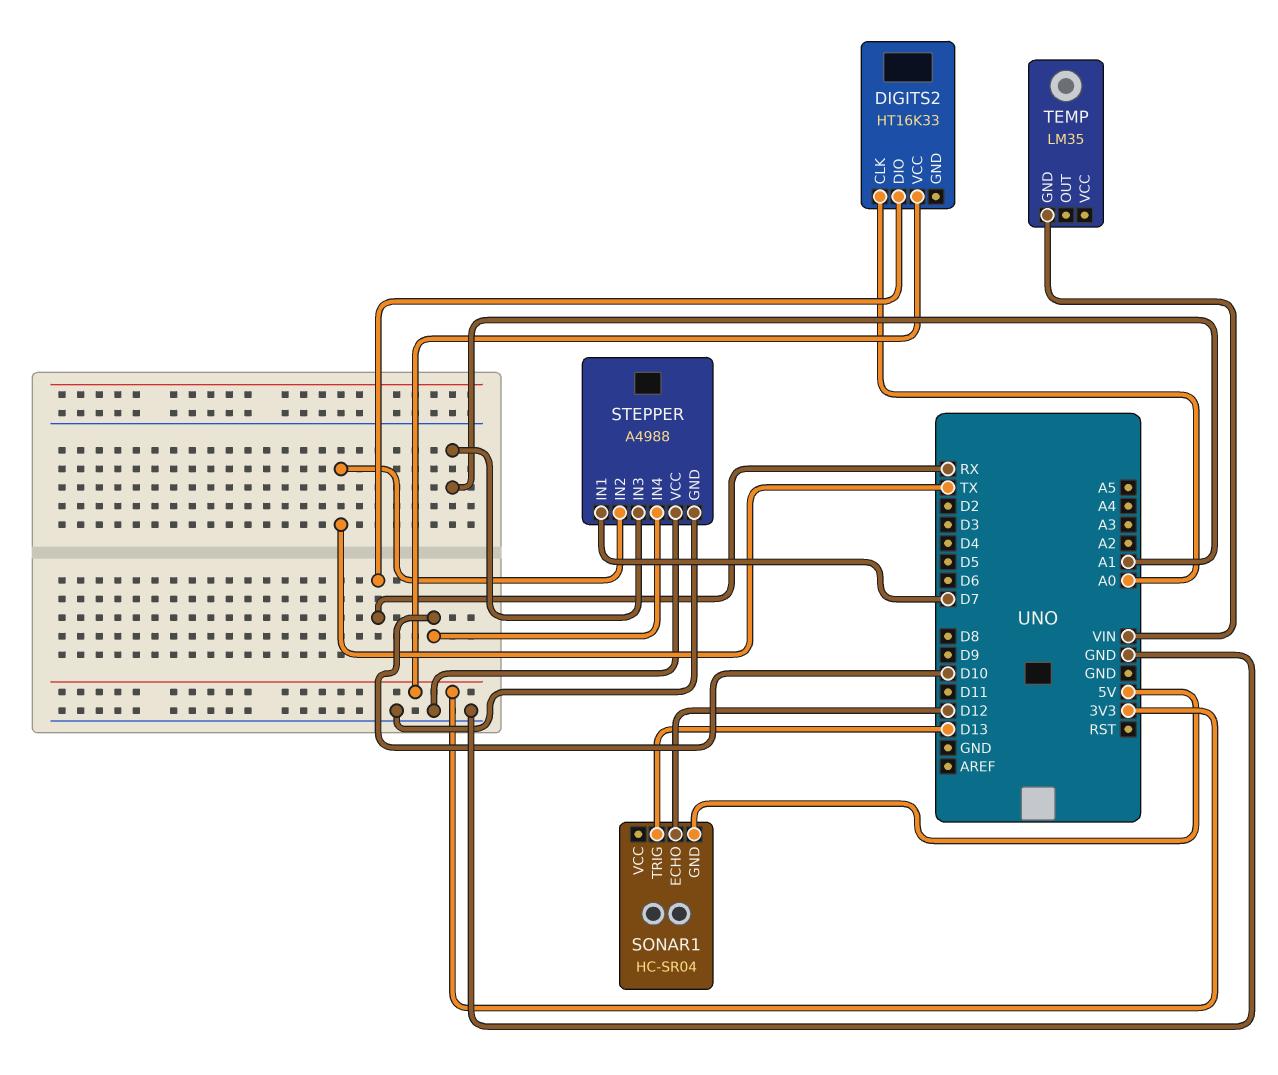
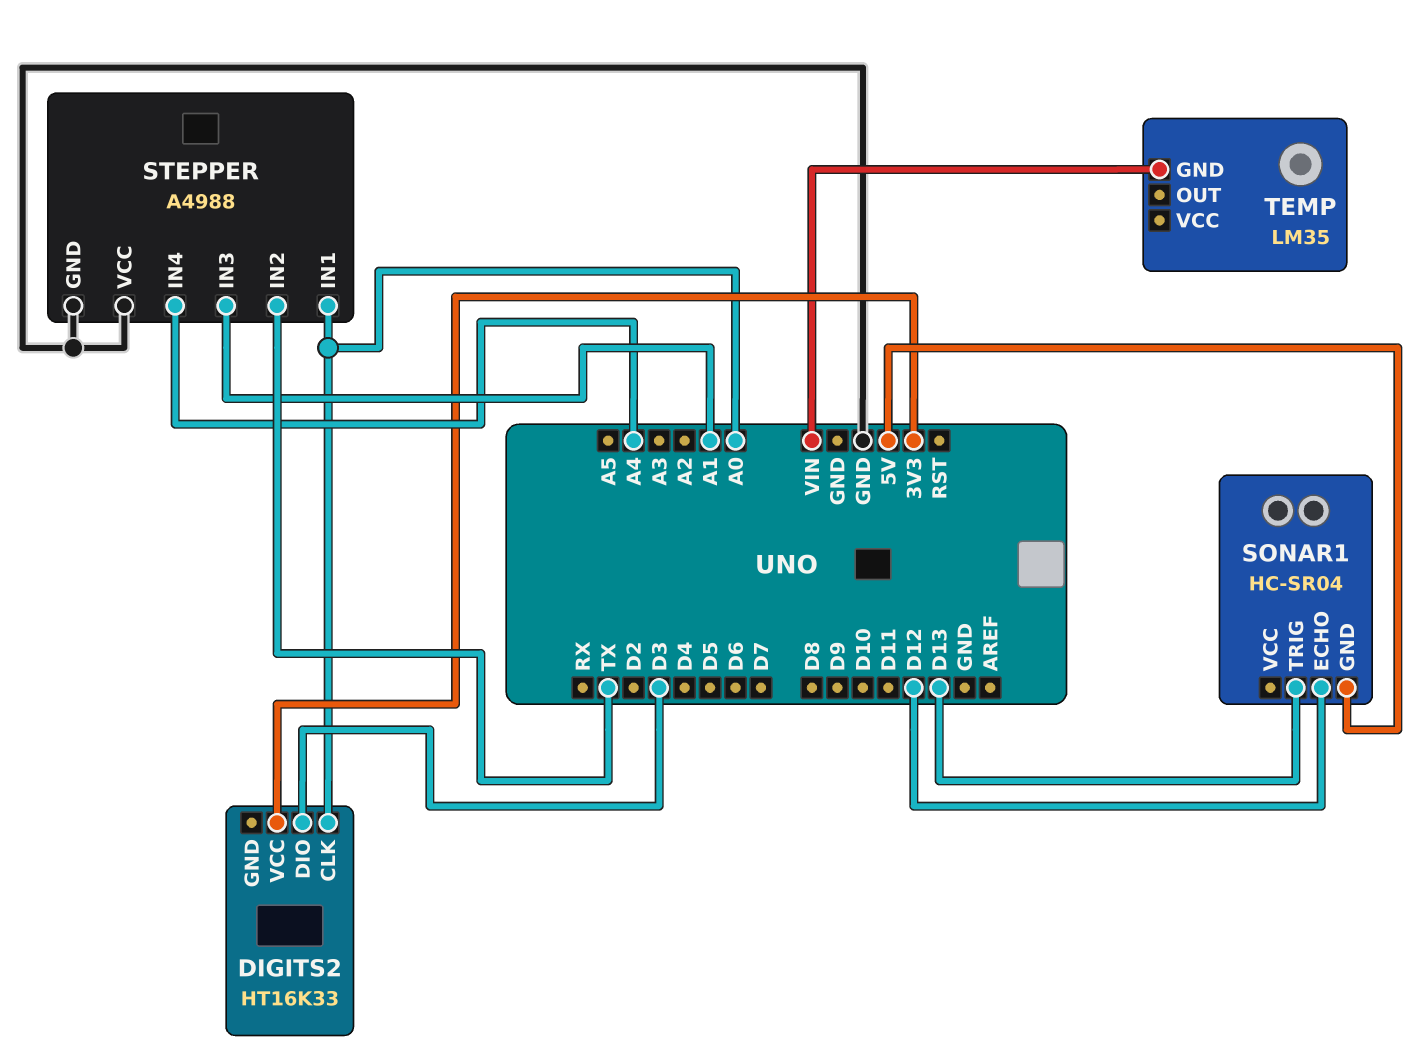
DIGITS2 pin DIO: RX -> D3
STEPPER pin IN1: D7 -> A0
STEPPER pin IN4: D10 -> A4

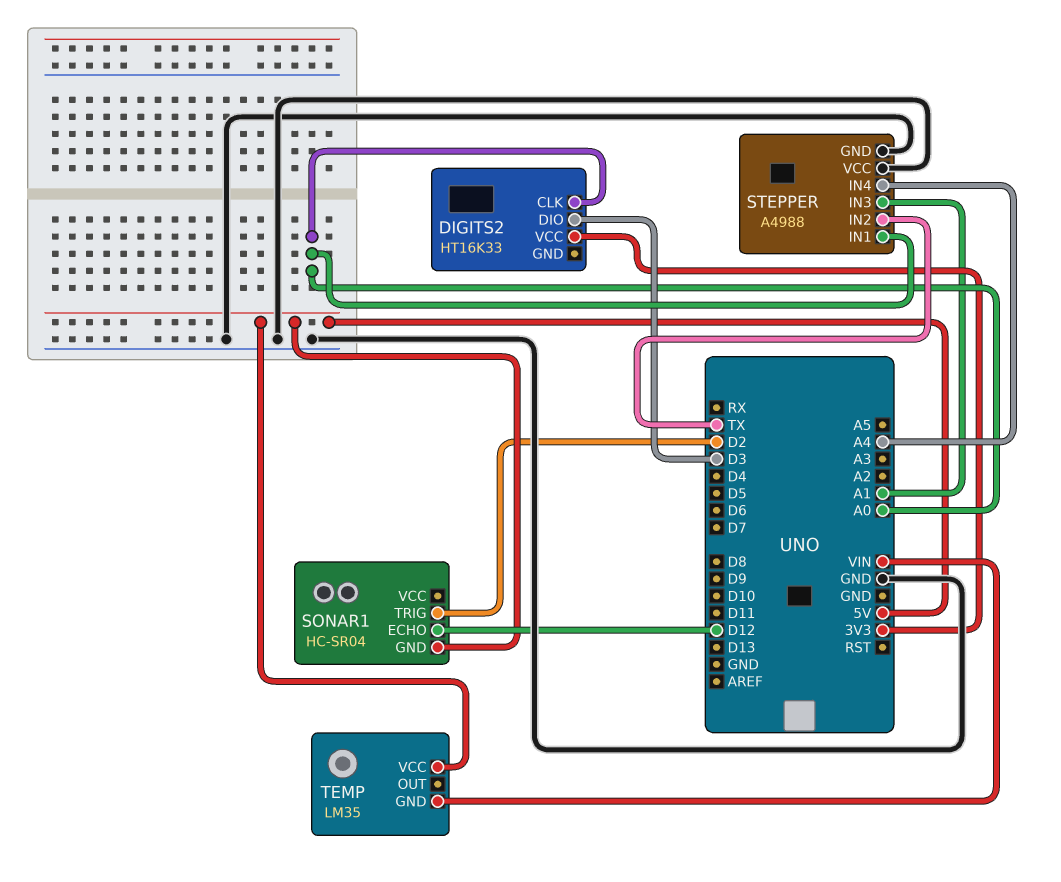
SONAR1 pin TRIG: D13 -> D2
TEMP pin VCC: none -> 5V

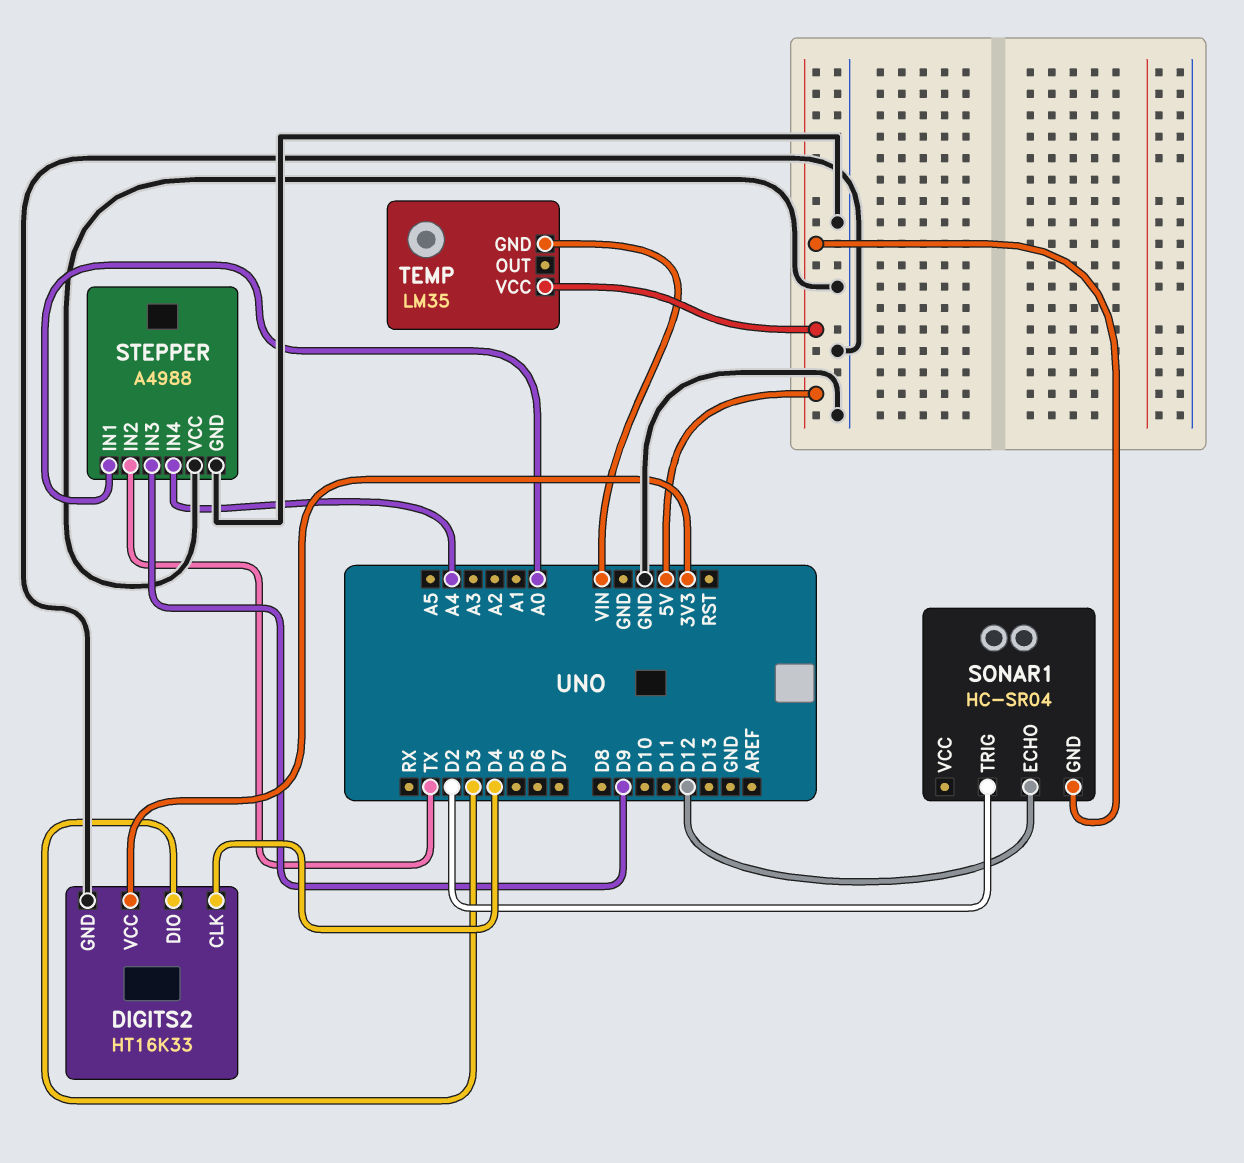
DIGITS2 pin CLK: A0 -> D4
DIGITS2 pin GND: none -> GND
STEPPER pin IN3: A1 -> D9

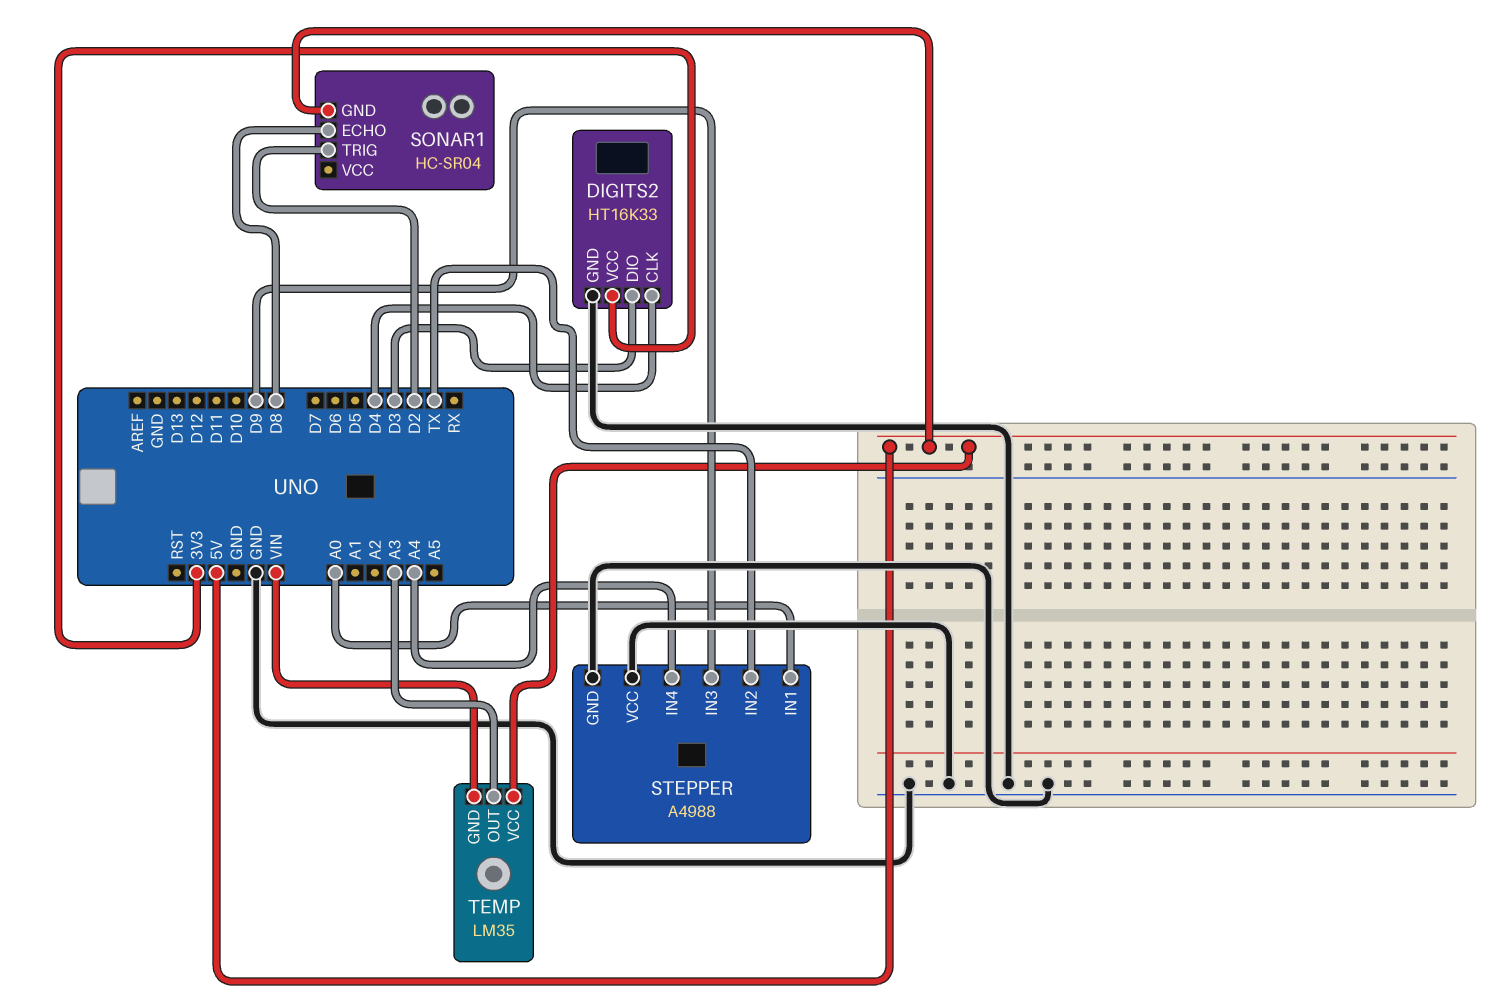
SONAR1 pin ECHO: D12 -> D8
TEMP pin OUT: none -> A3

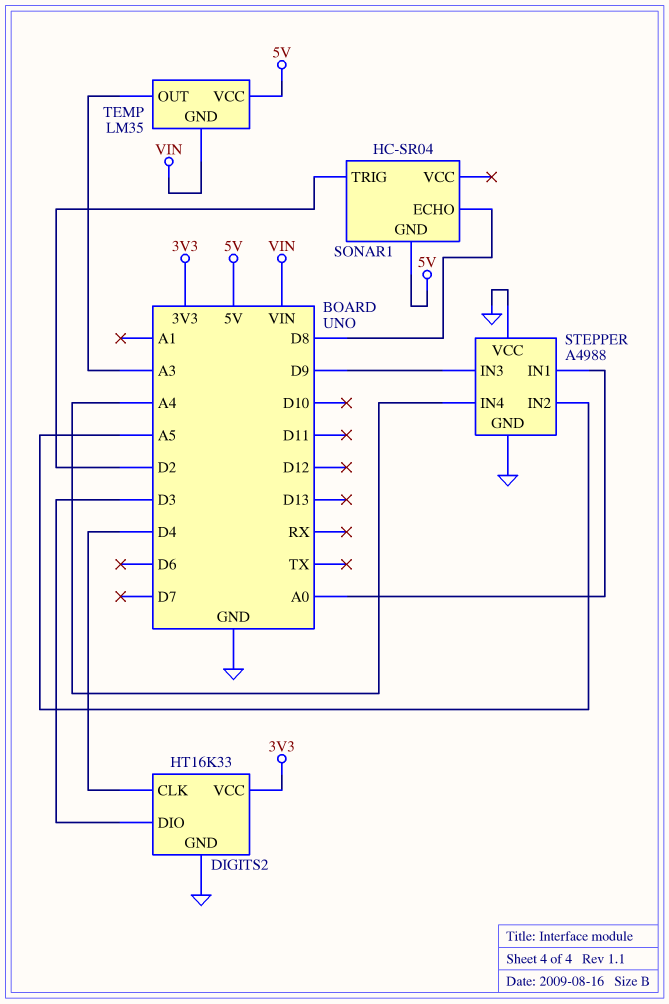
STEPPER pin IN2: TX -> A5

